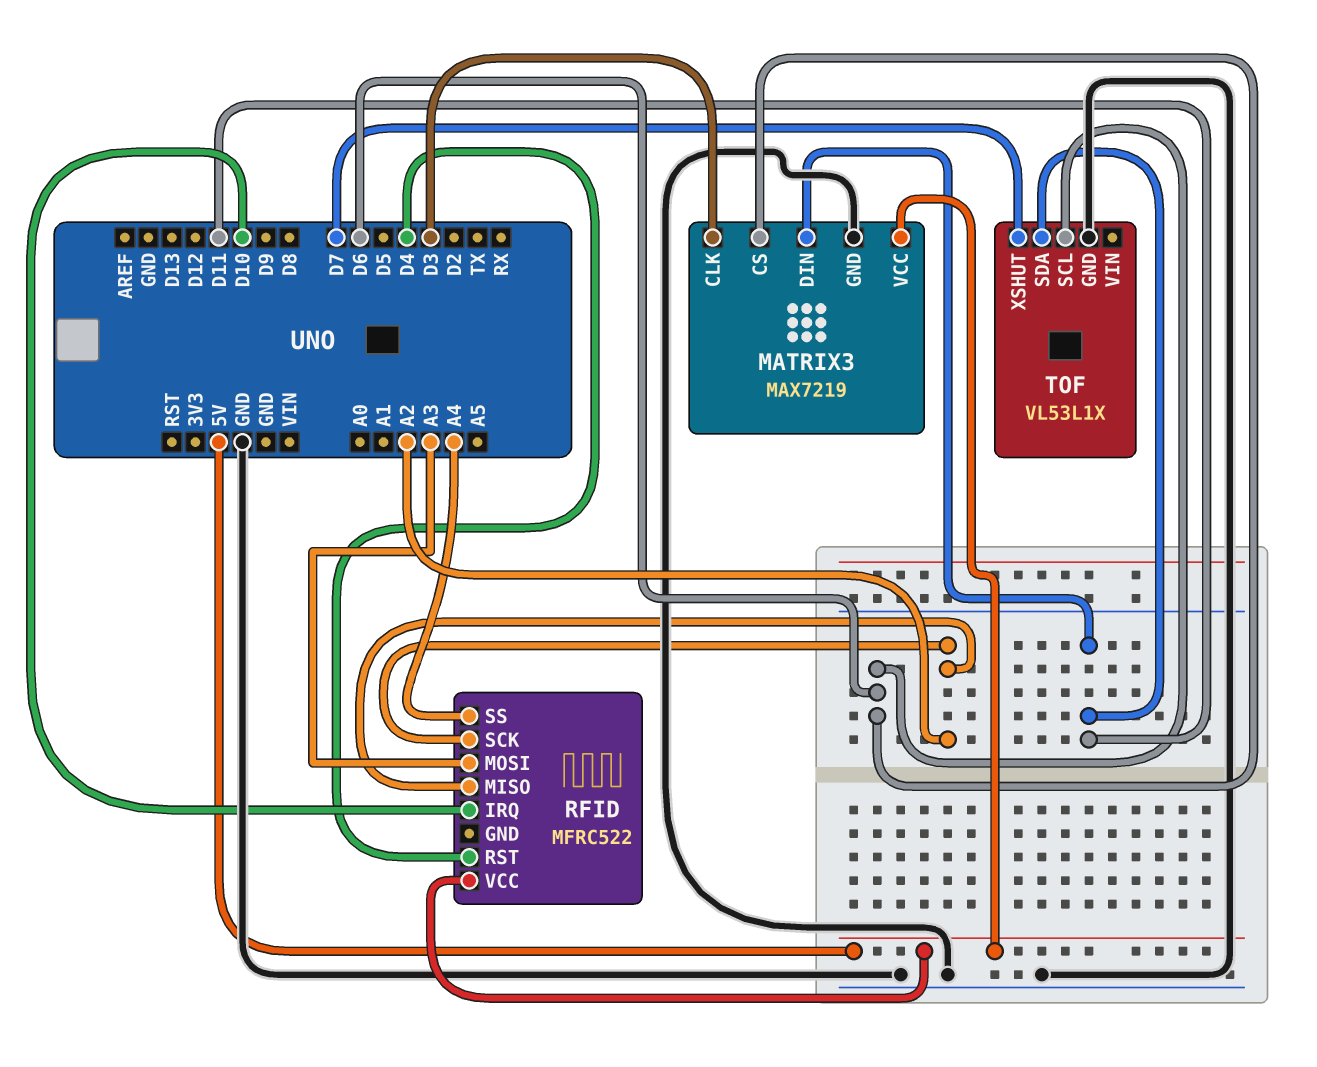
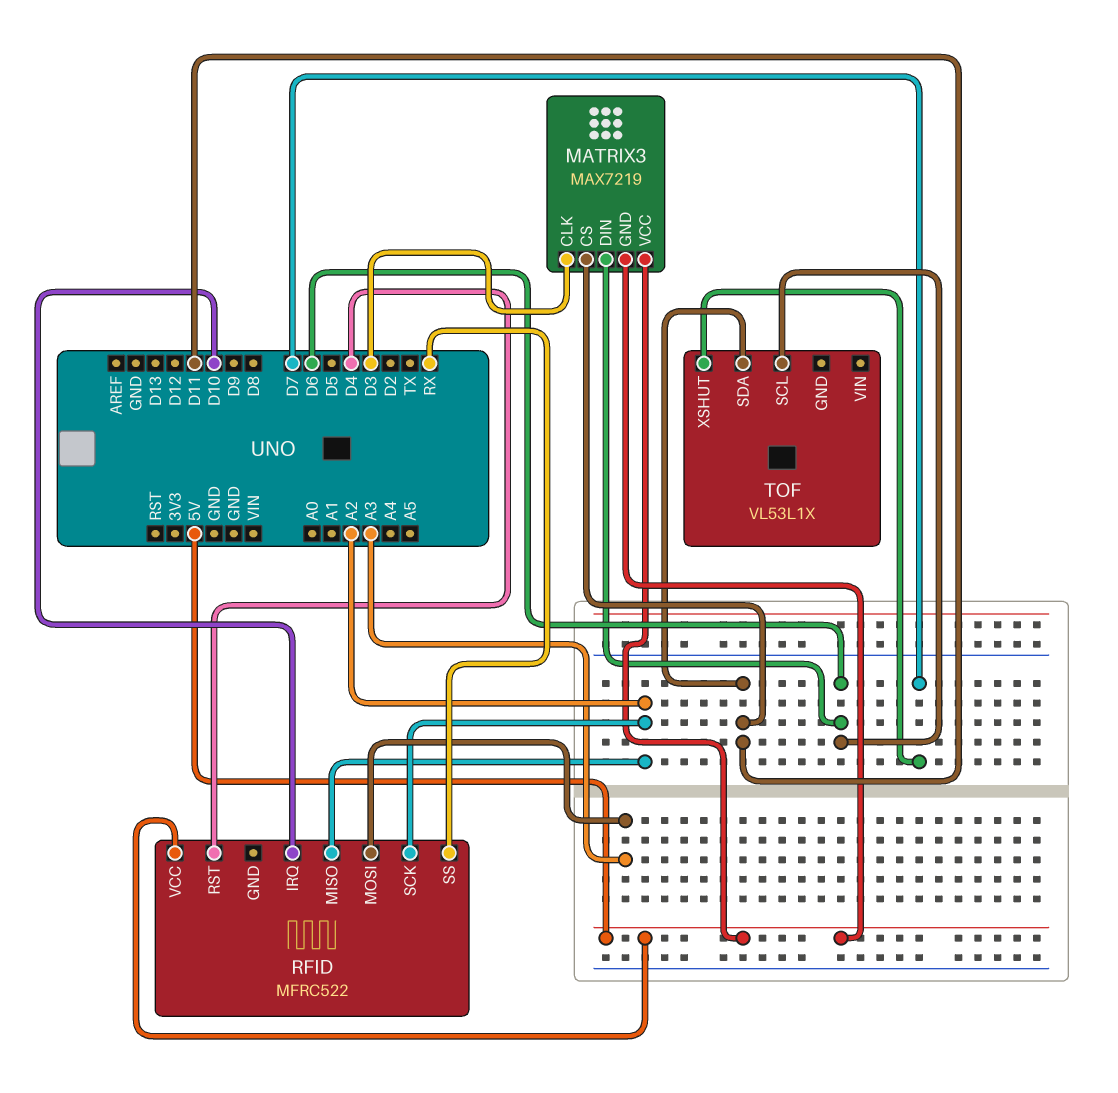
MATRIX3 pin CS: D6 -> D11
MATRIX3 pin DIN: D11 -> D6
MATRIX3 pin GND: GND -> 5V
RFID pin SS: A4 -> RX
TOF pin GND: GND -> none

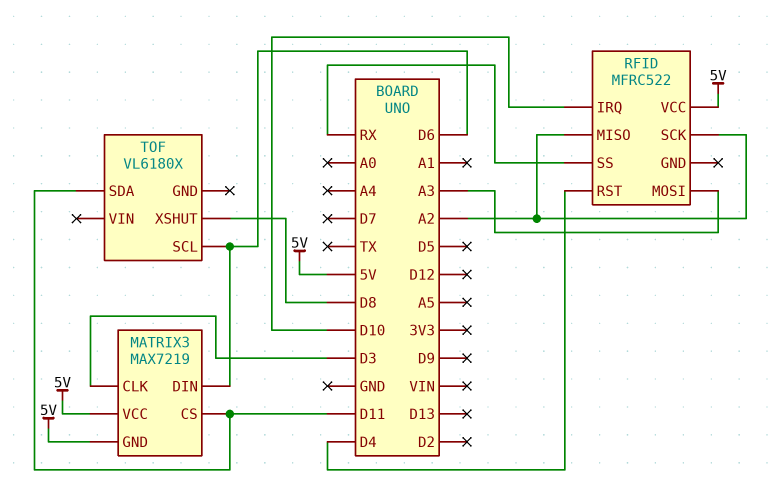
TOF: VL53L1X -> VL6180X
TOF pin XSHUT: D7 -> D8

